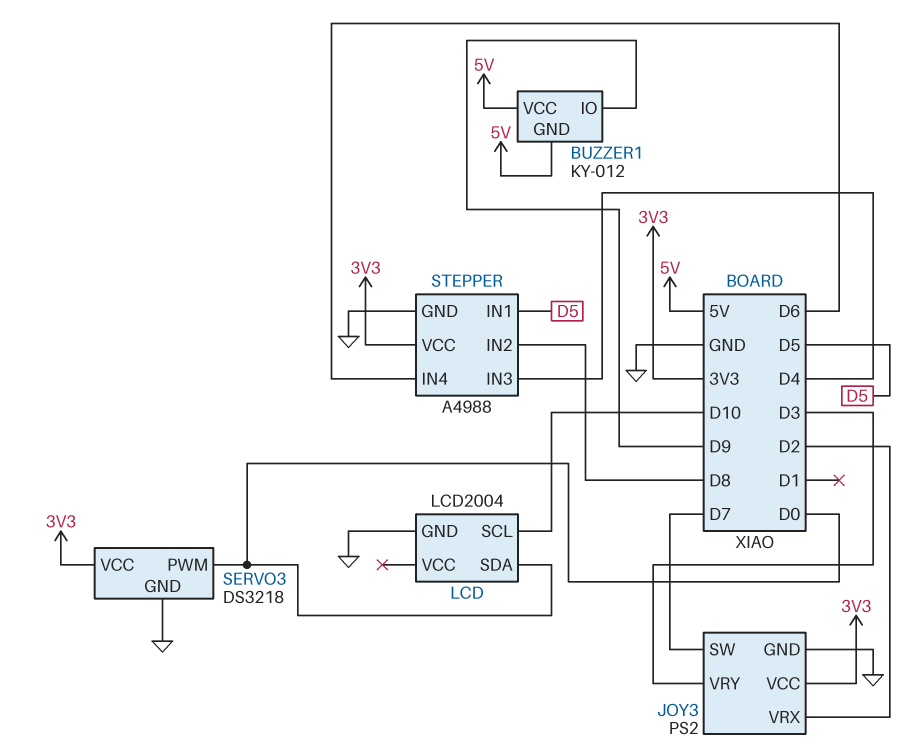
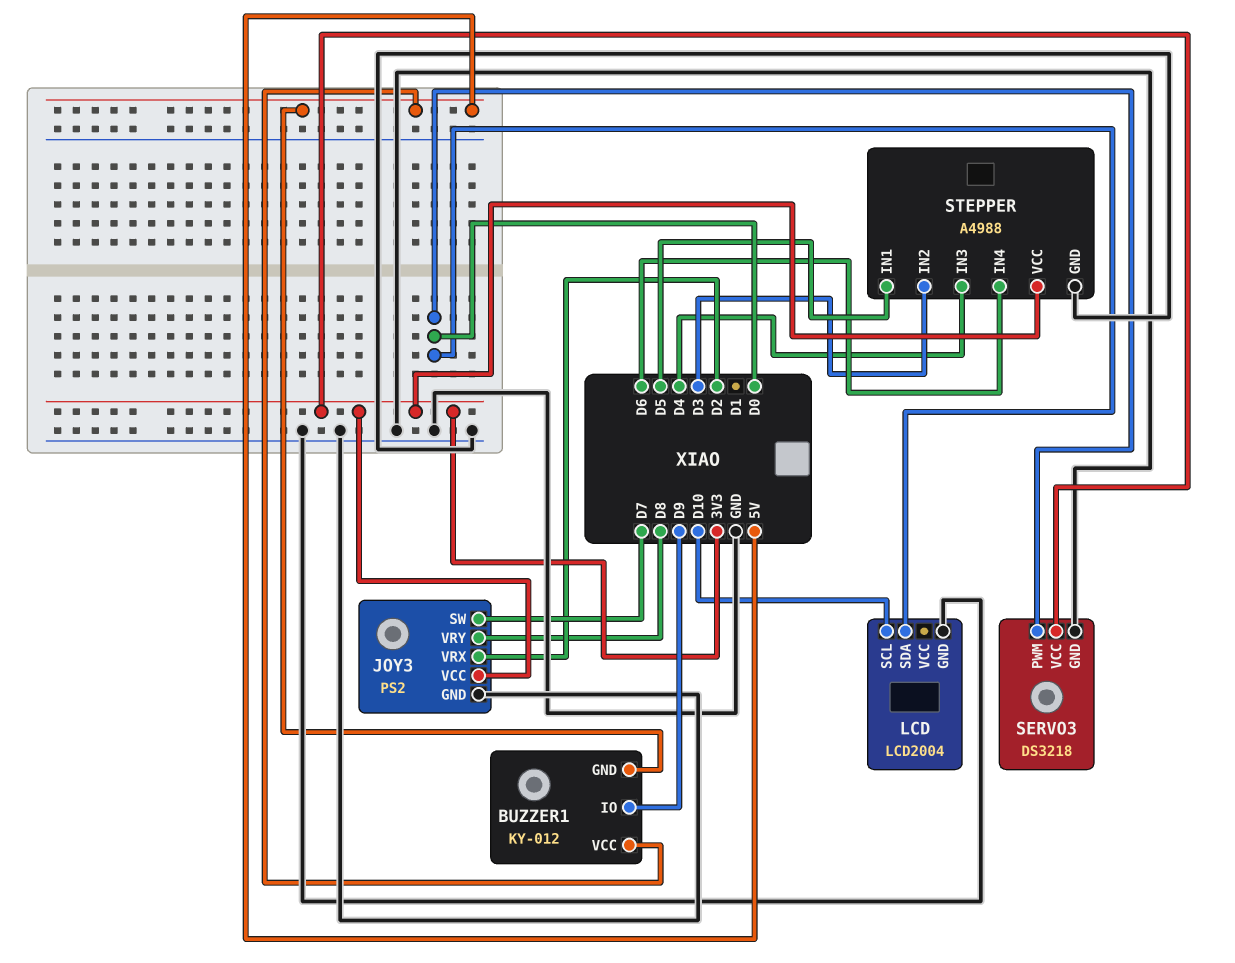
JOY3 pin VRY: D3 -> D8
STEPPER pin IN2: D8 -> D3

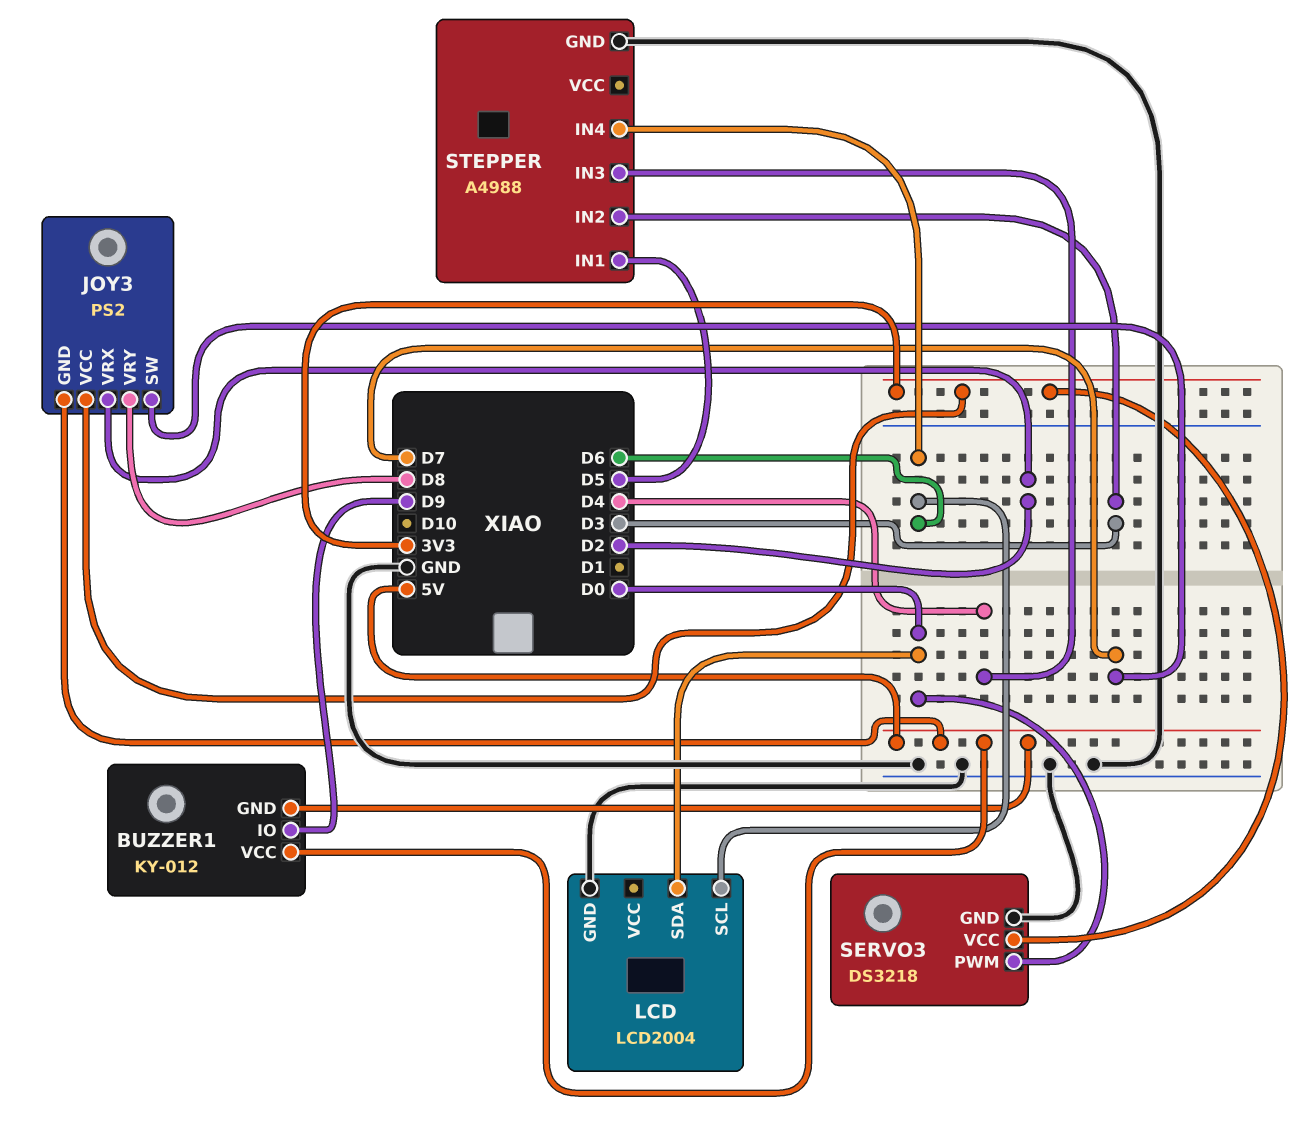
JOY3 pin GND: GND -> 5V
LCD pin SCL: D10 -> D6
STEPPER pin VCC: 3V3 -> none

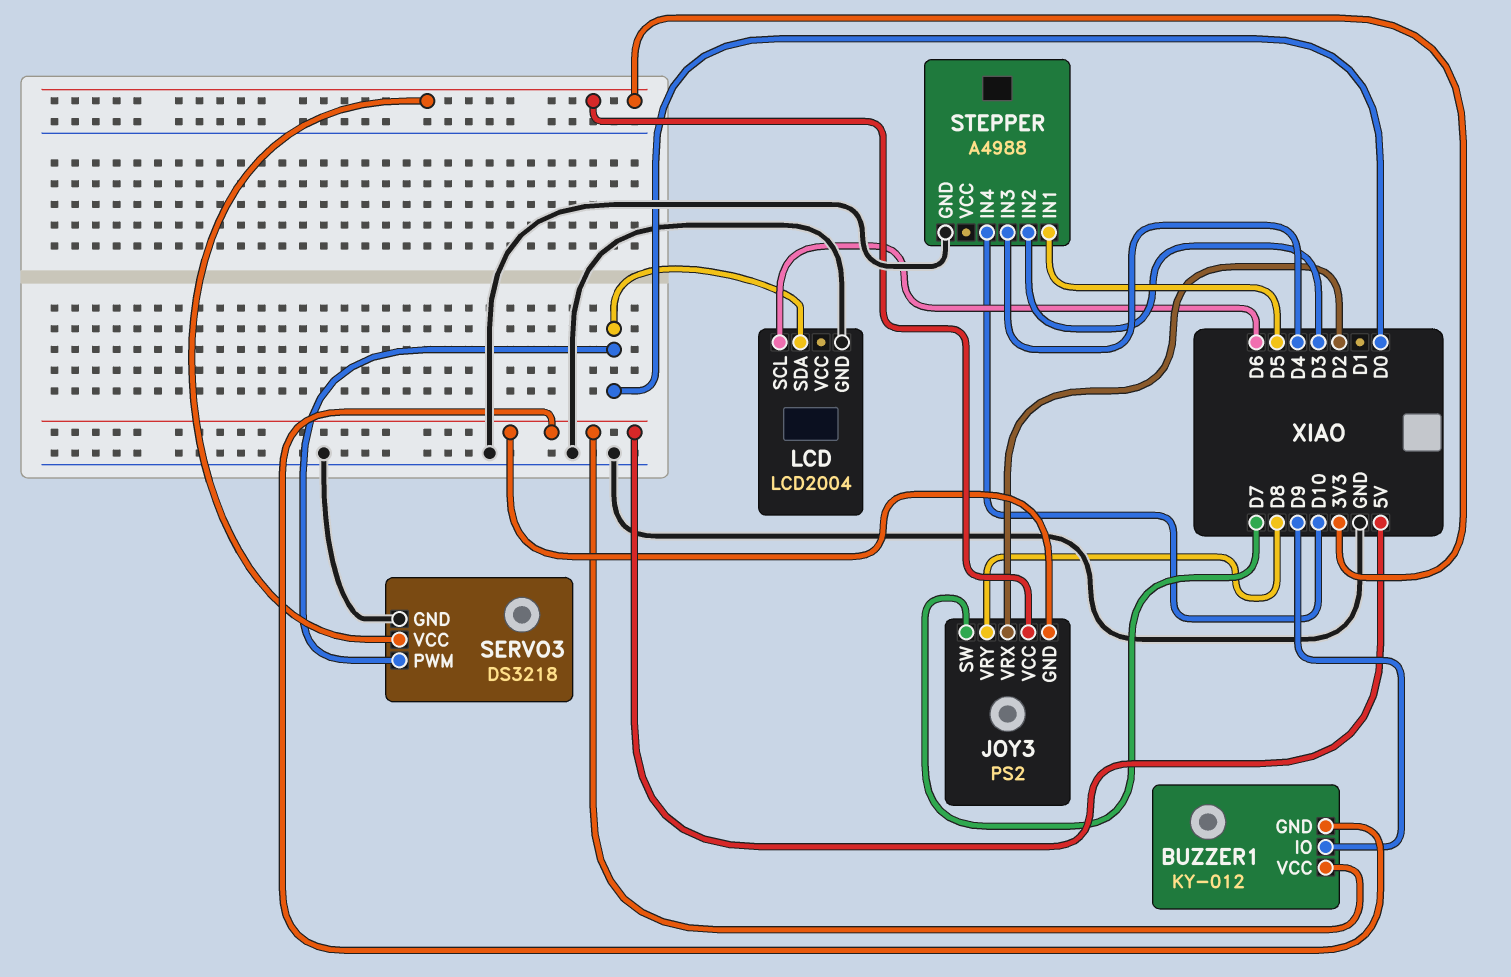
STEPPER pin IN4: D6 -> D10

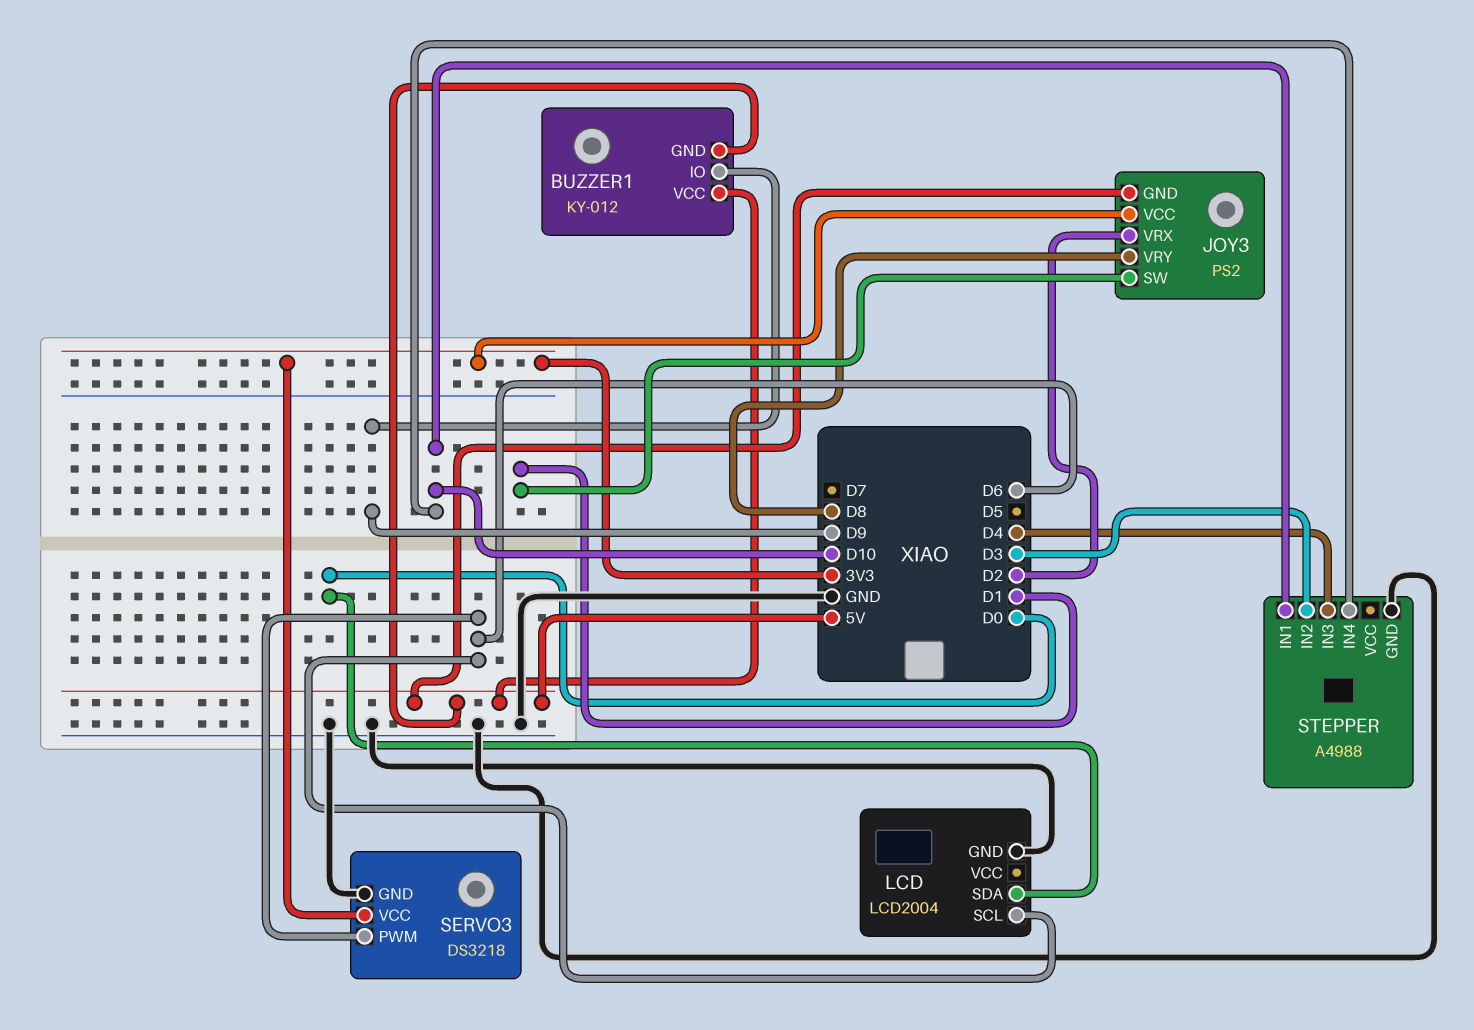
JOY3 pin SW: D7 -> D1
SERVO3 pin PWM: D0 -> D6
STEPPER pin IN1: D5 -> D10

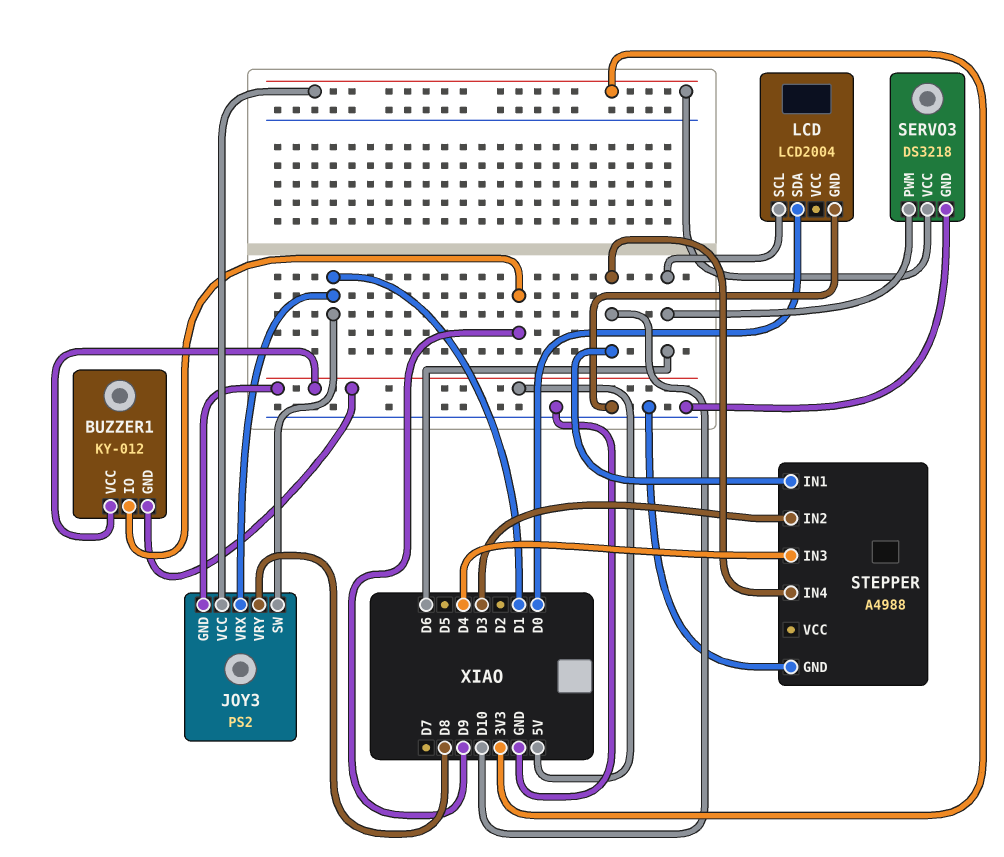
JOY3 pin VRX: D2 -> D1

